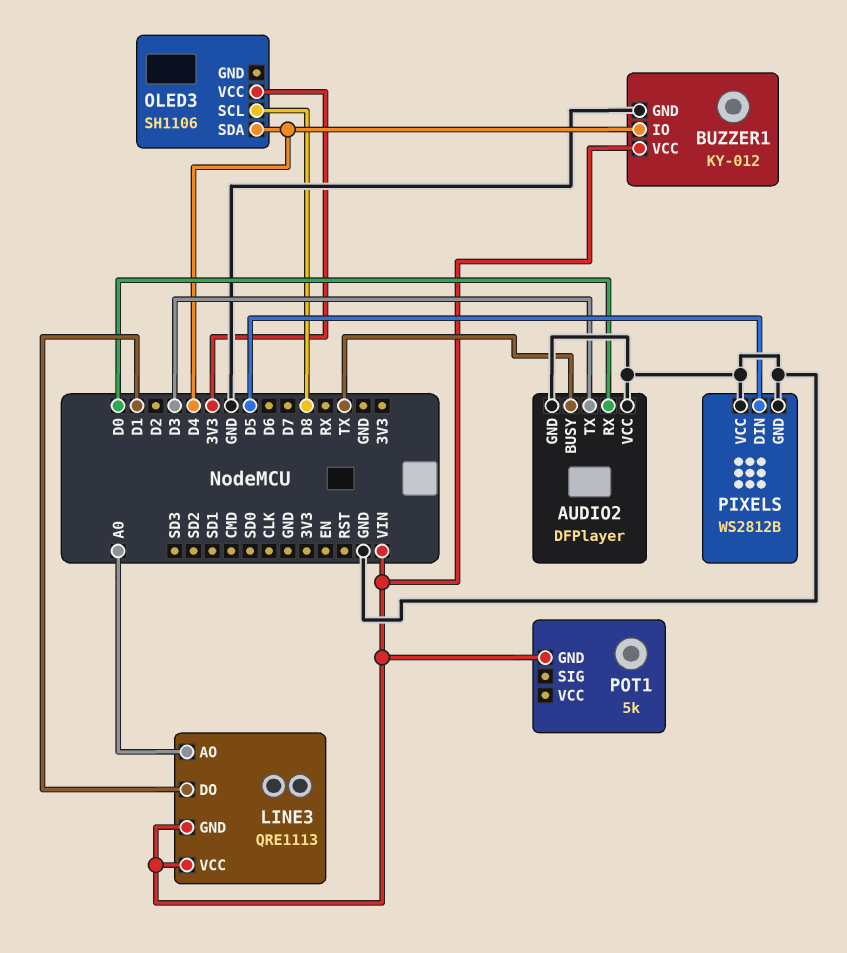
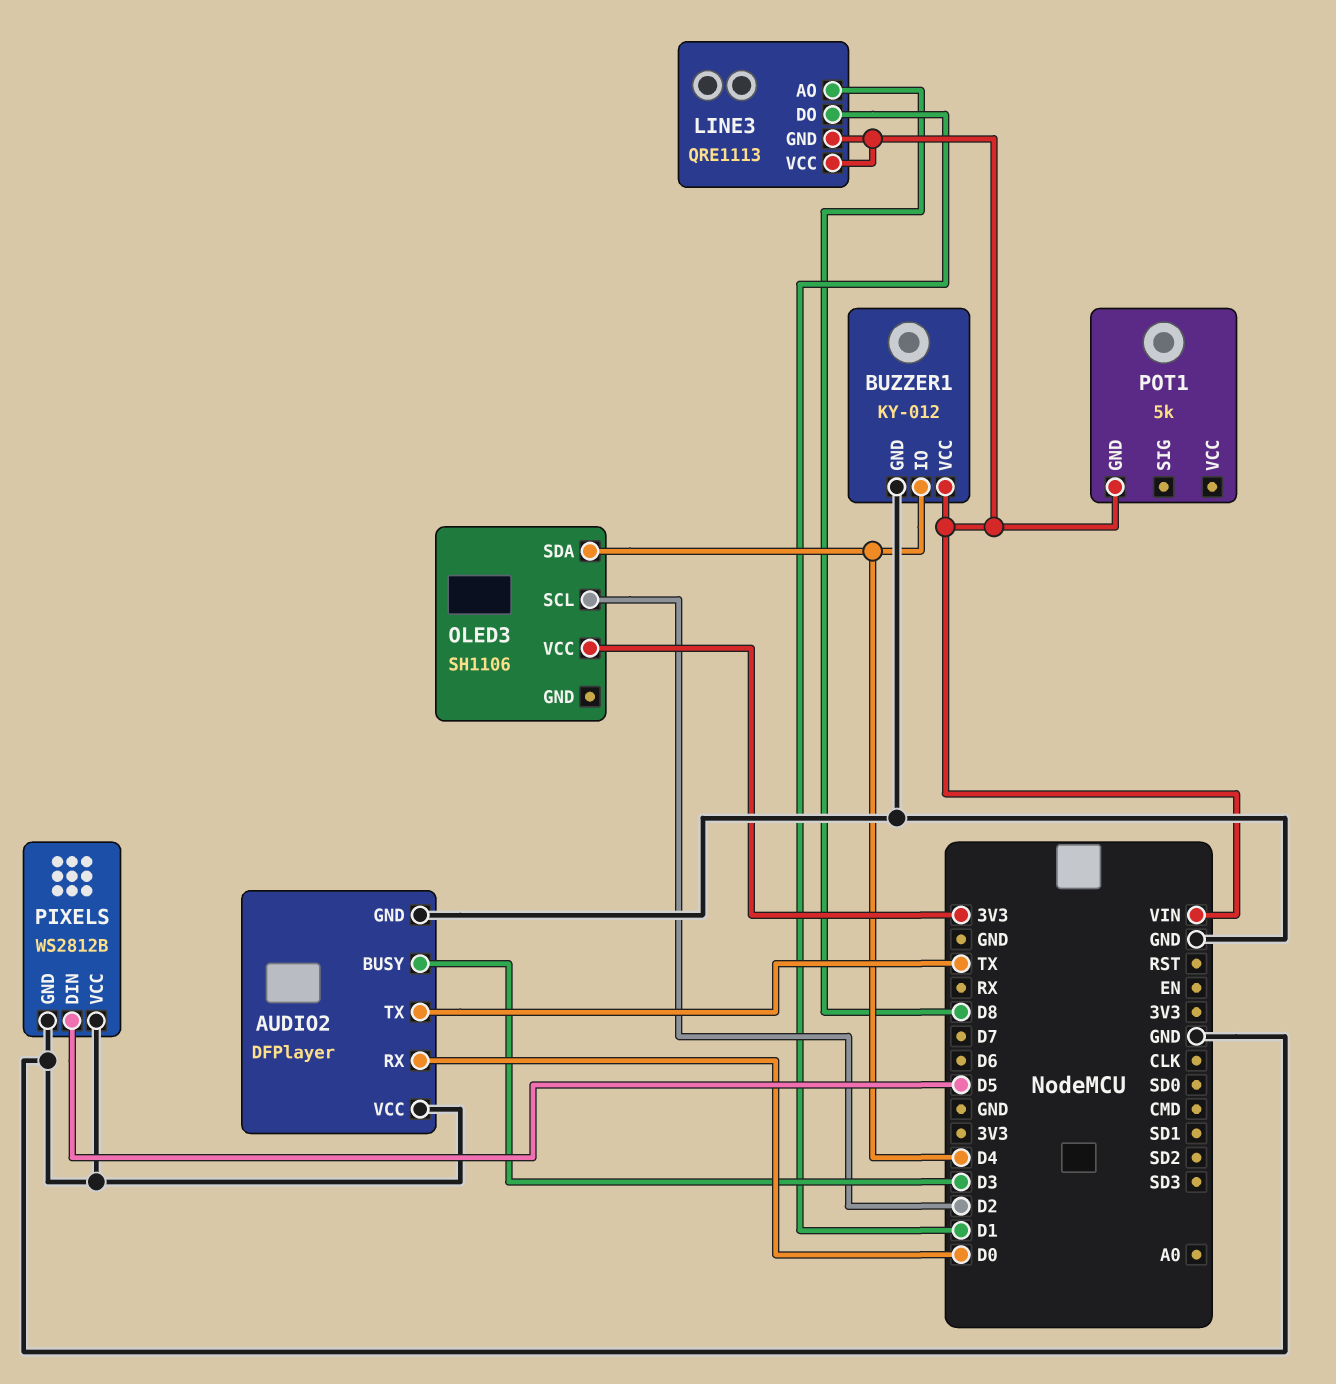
AUDIO2 pin BUSY: TX -> D3
AUDIO2 pin TX: D3 -> TX
LINE3 pin AO: A0 -> D8
OLED3 pin SCL: D8 -> D2

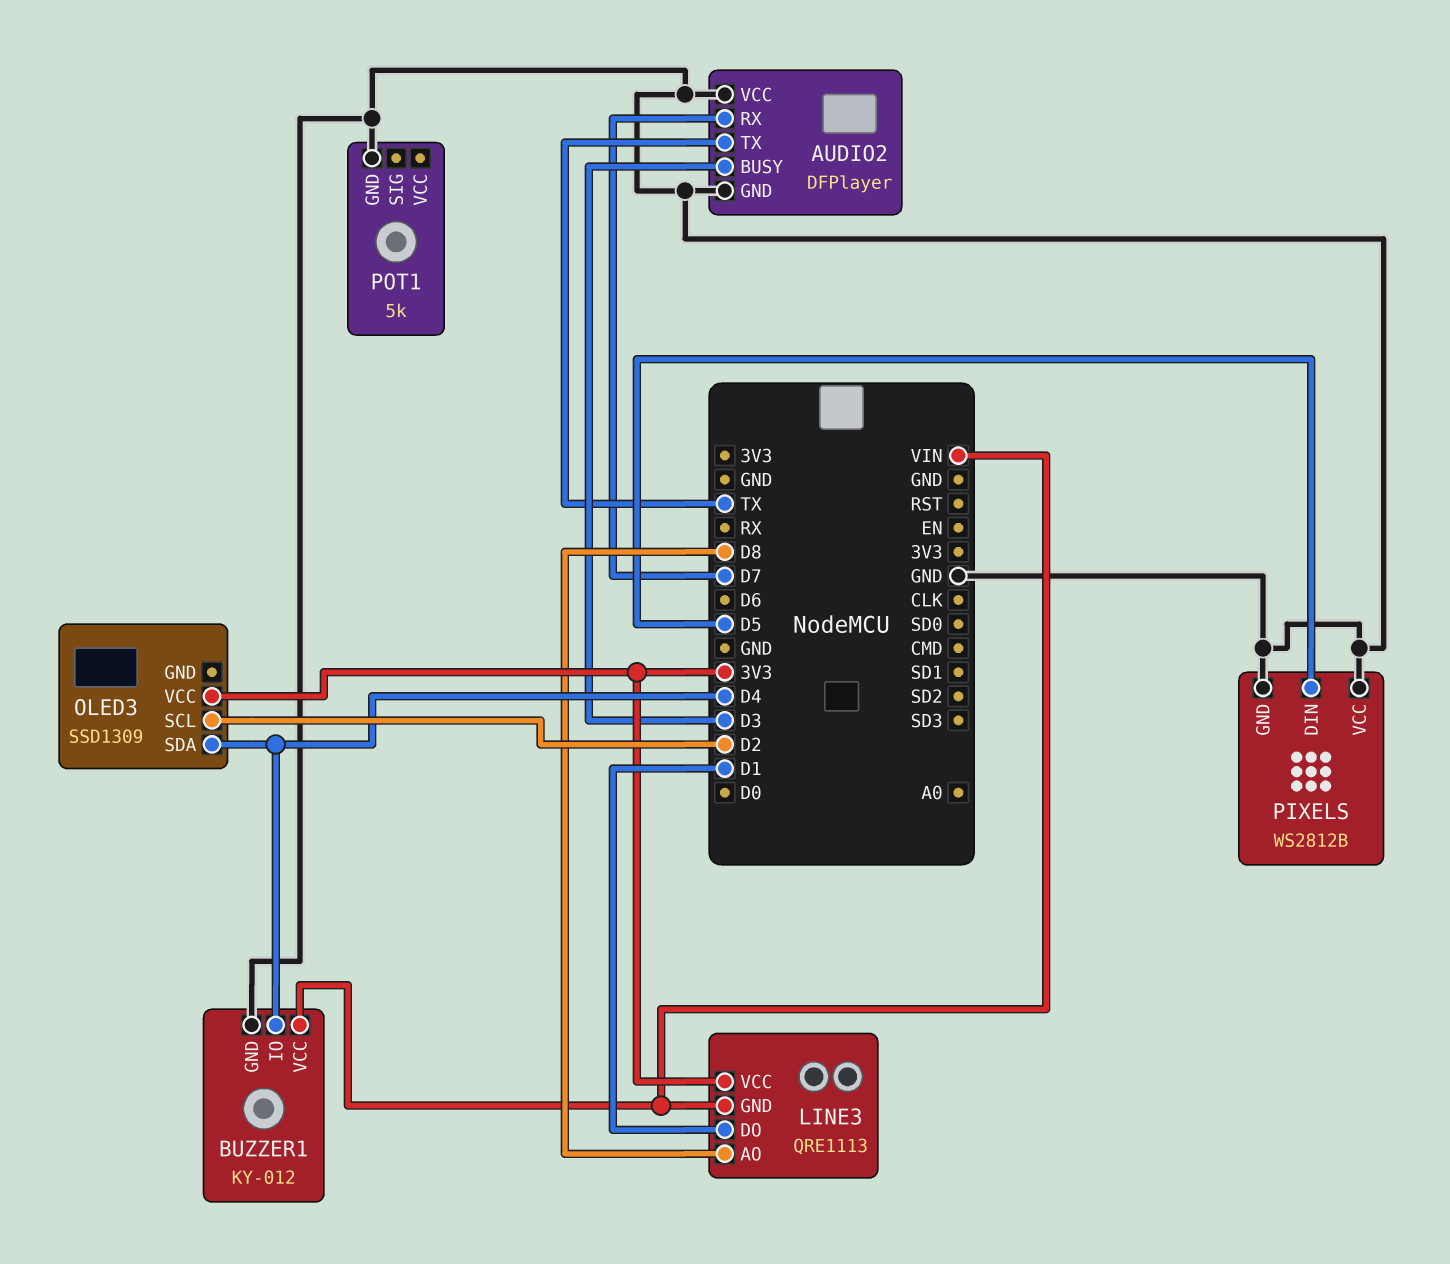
AUDIO2 pin RX: D0 -> D7
LINE3 pin VCC: VIN -> 3V3
OLED3: SH1106 -> SSD1309
POT1 pin GND: VIN -> GND

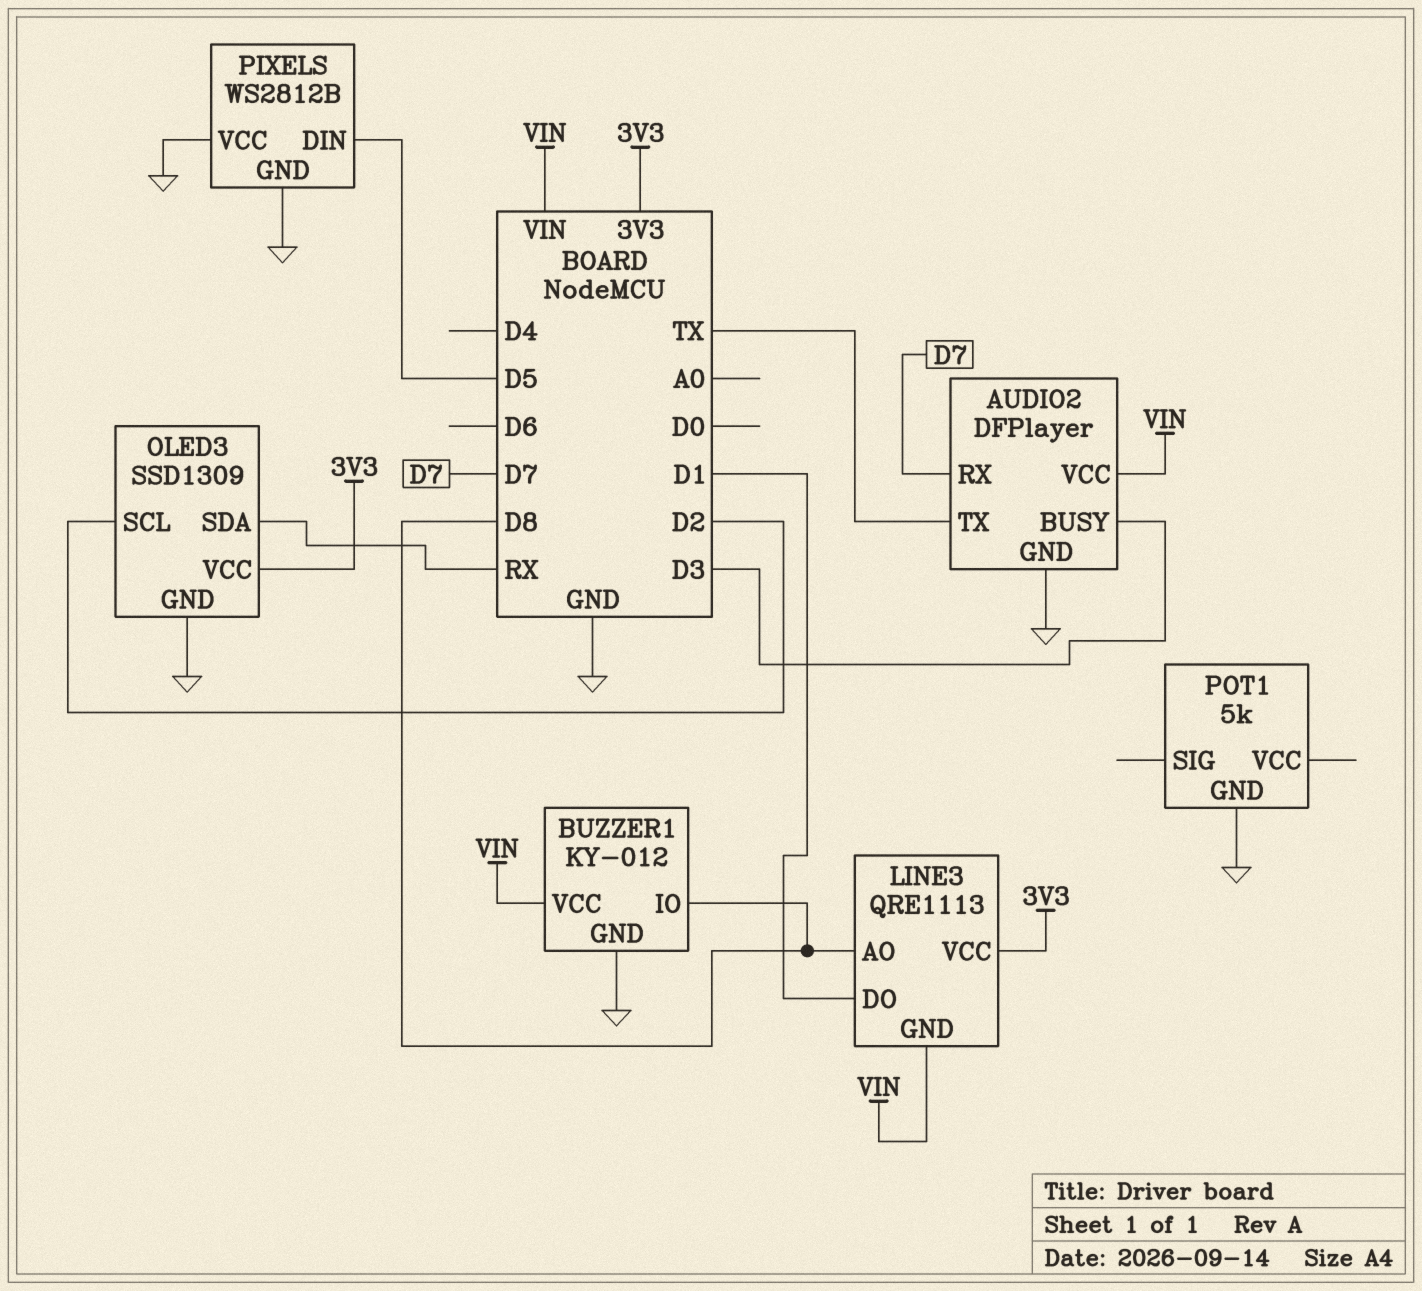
AUDIO2 pin VCC: GND -> VIN
BUZZER1 pin IO: D4 -> D8
OLED3 pin GND: none -> GND
OLED3 pin SDA: D4 -> RX

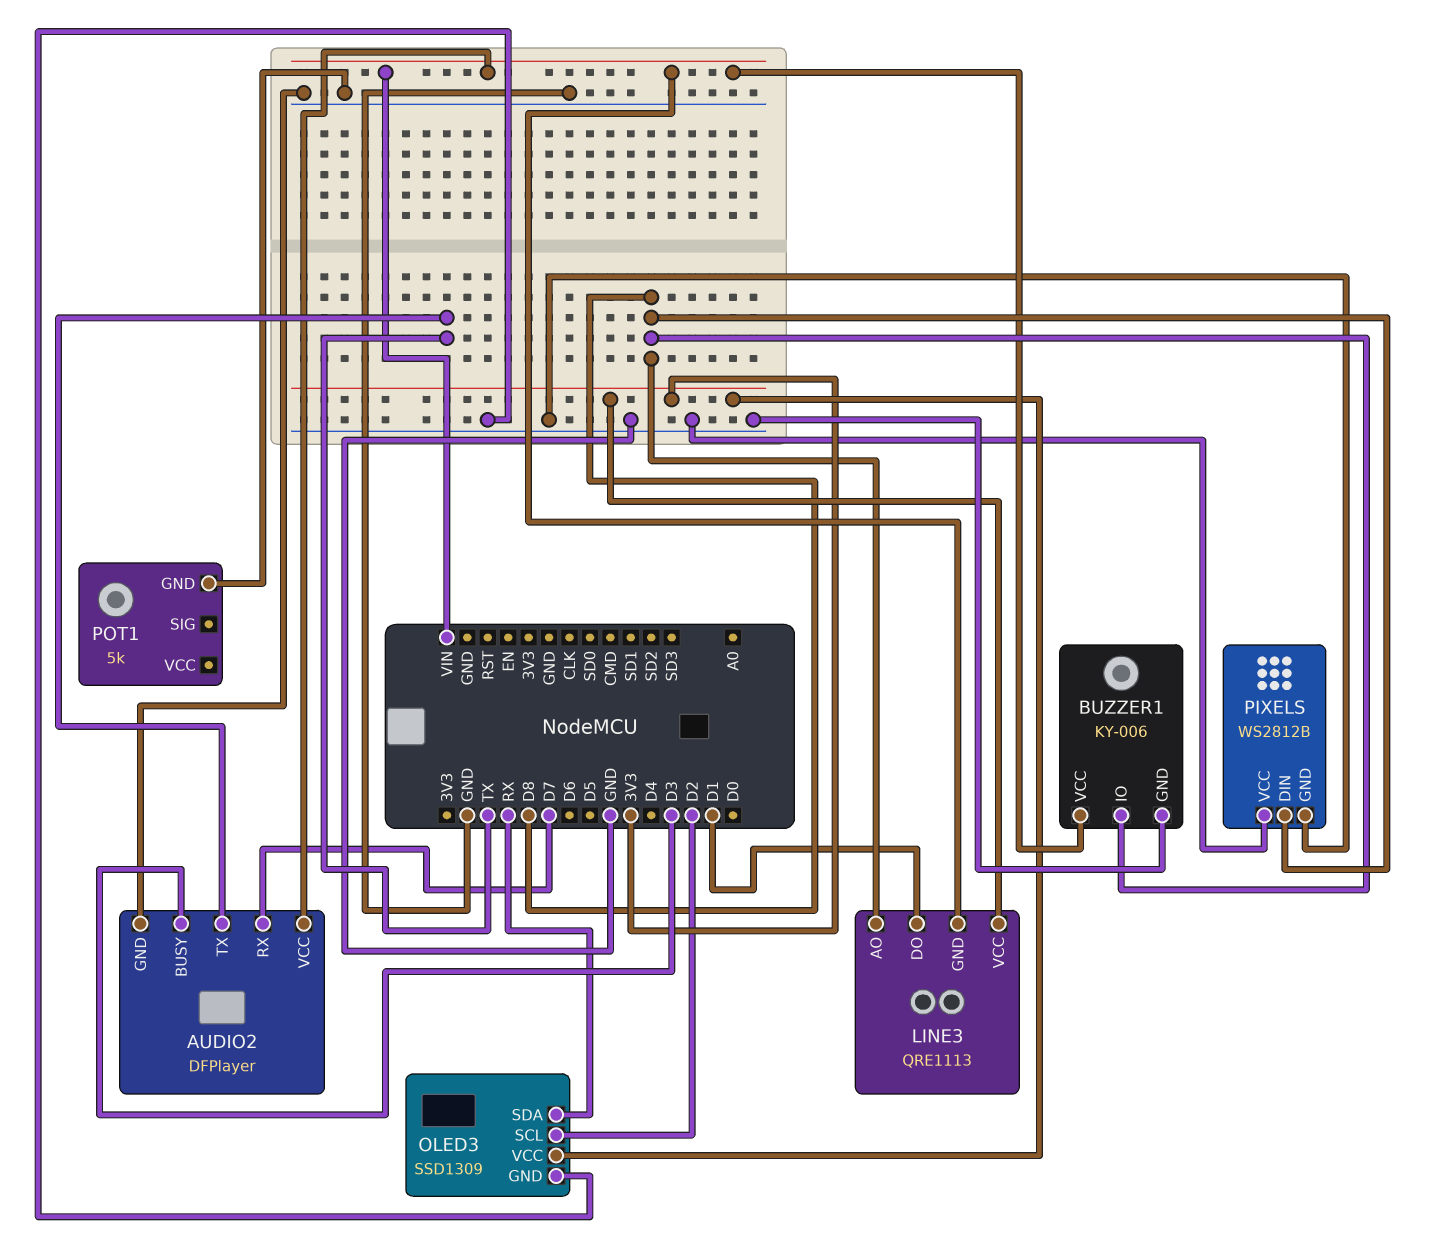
BUZZER1: KY-012 -> KY-006
PIXELS pin DIN: D5 -> D8

